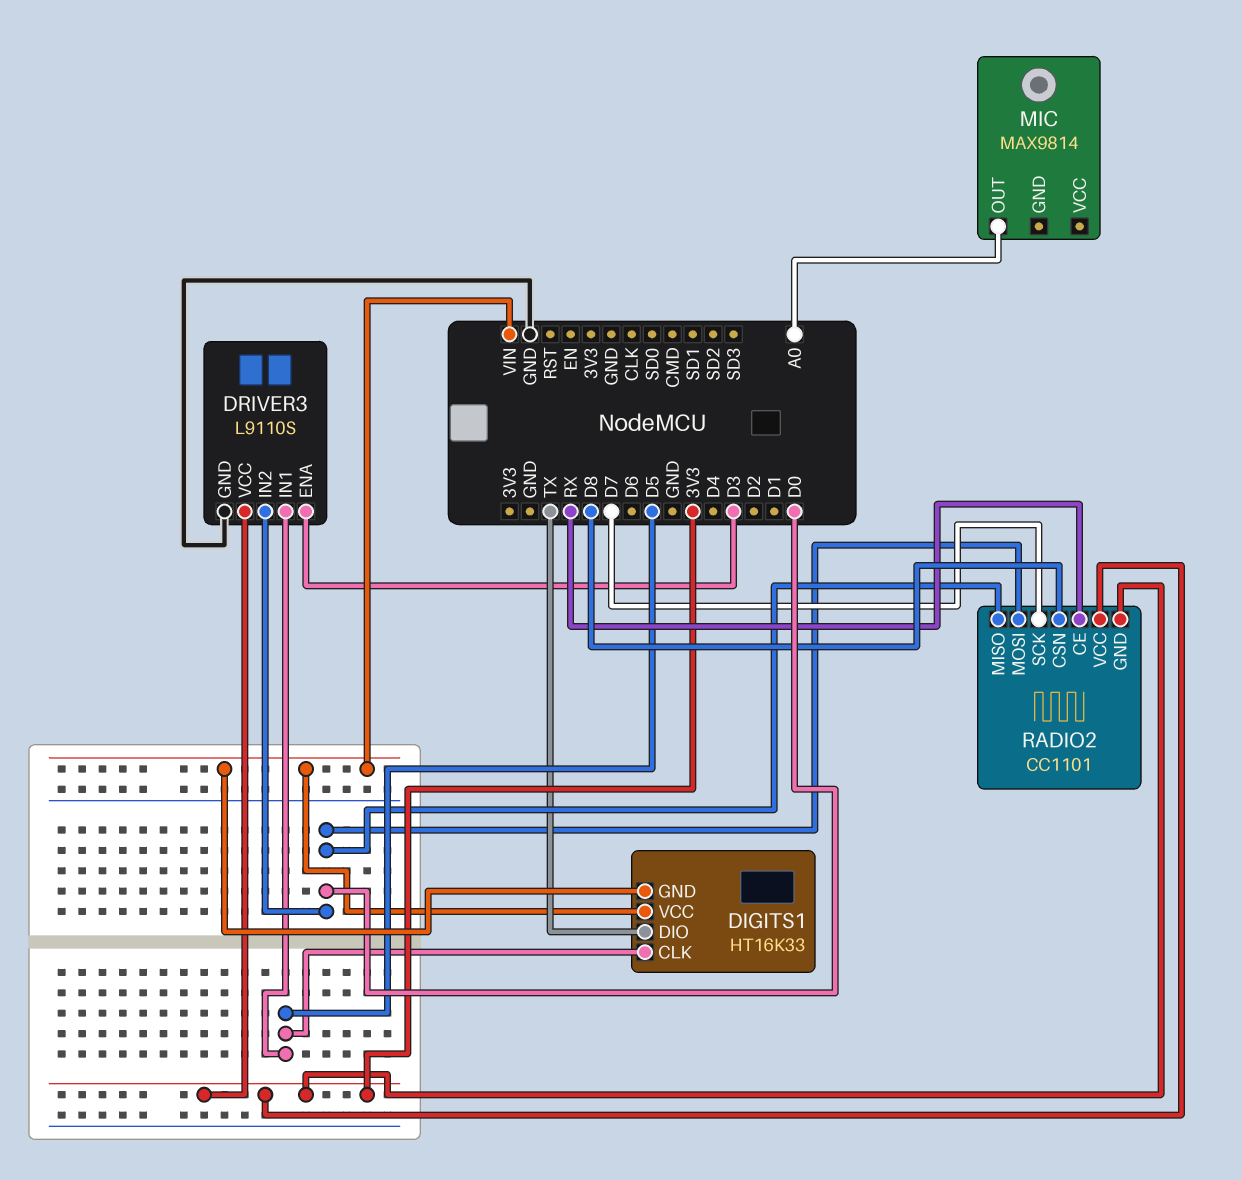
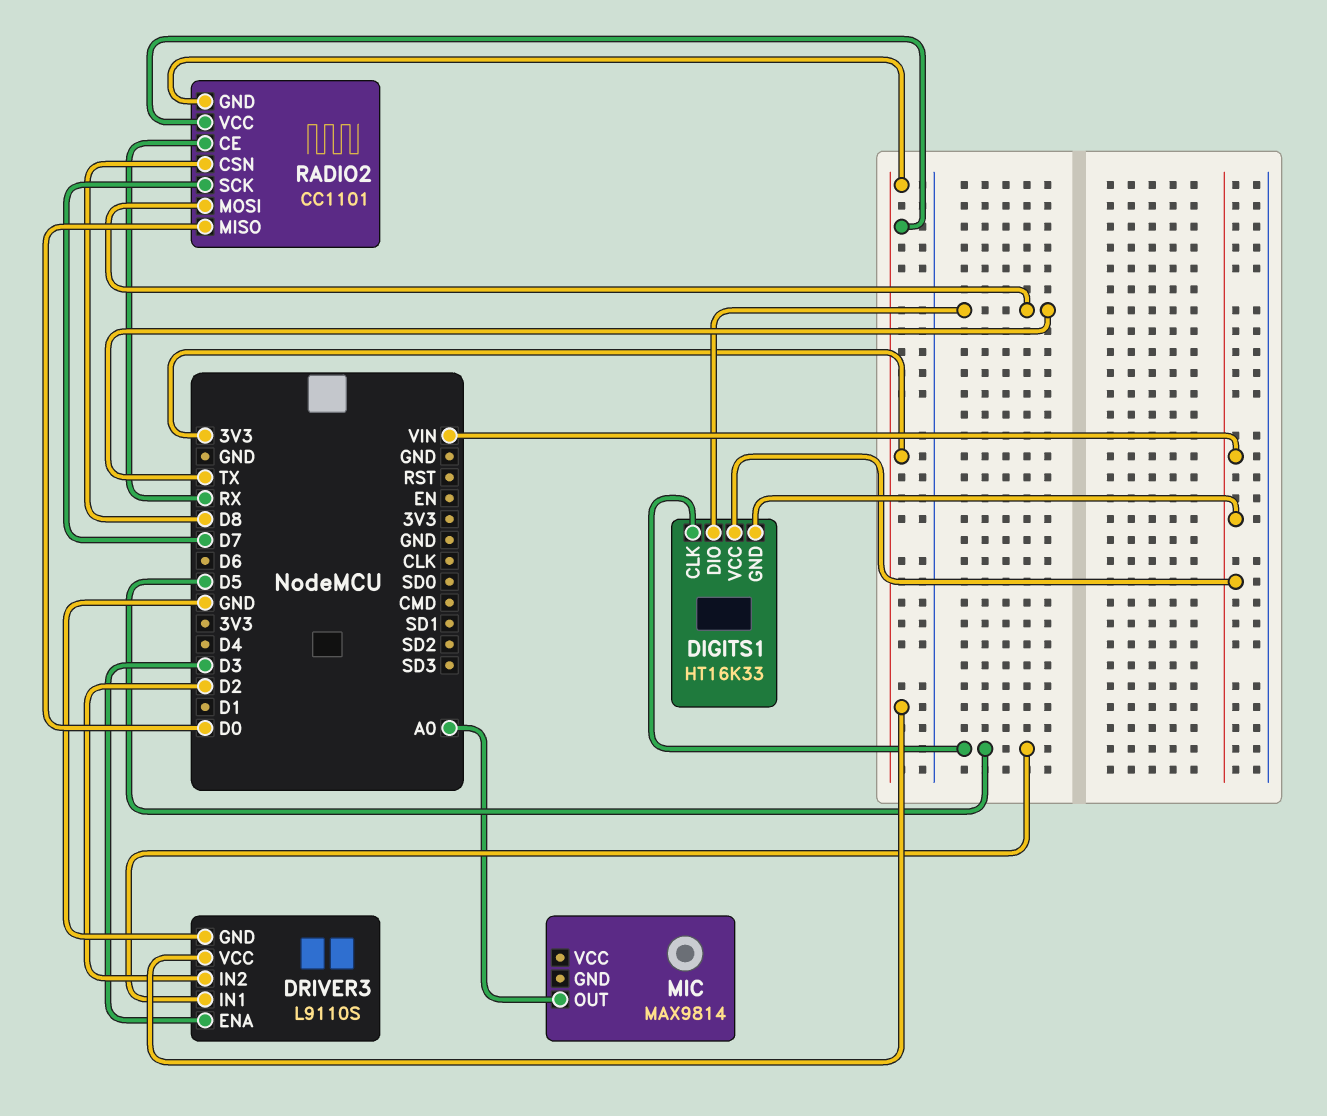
DRIVER3 pin IN2: D0 -> D2
RADIO2 pin MOSI: D0 -> TX

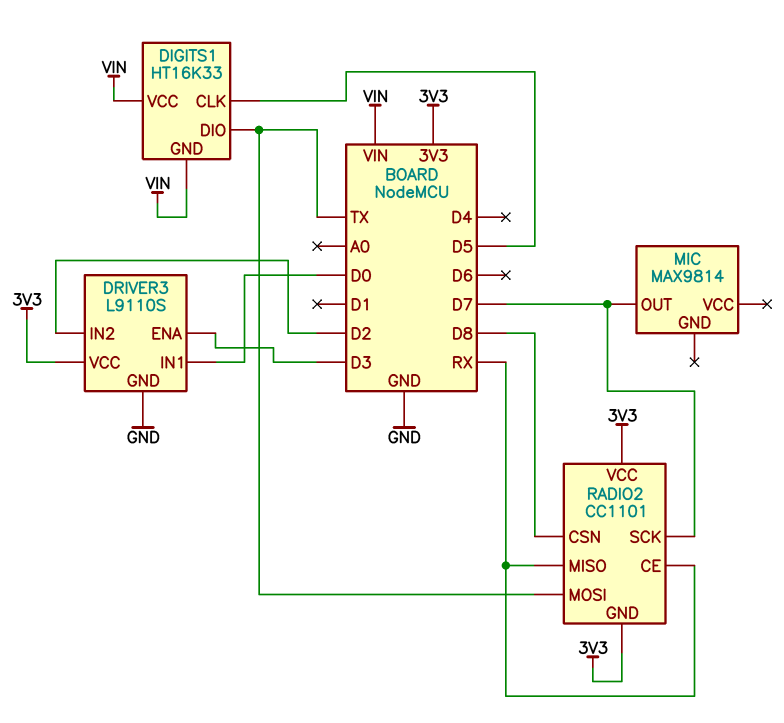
DRIVER3 pin IN1: D5 -> D0
MIC pin OUT: A0 -> D7
RADIO2 pin MISO: D0 -> RX

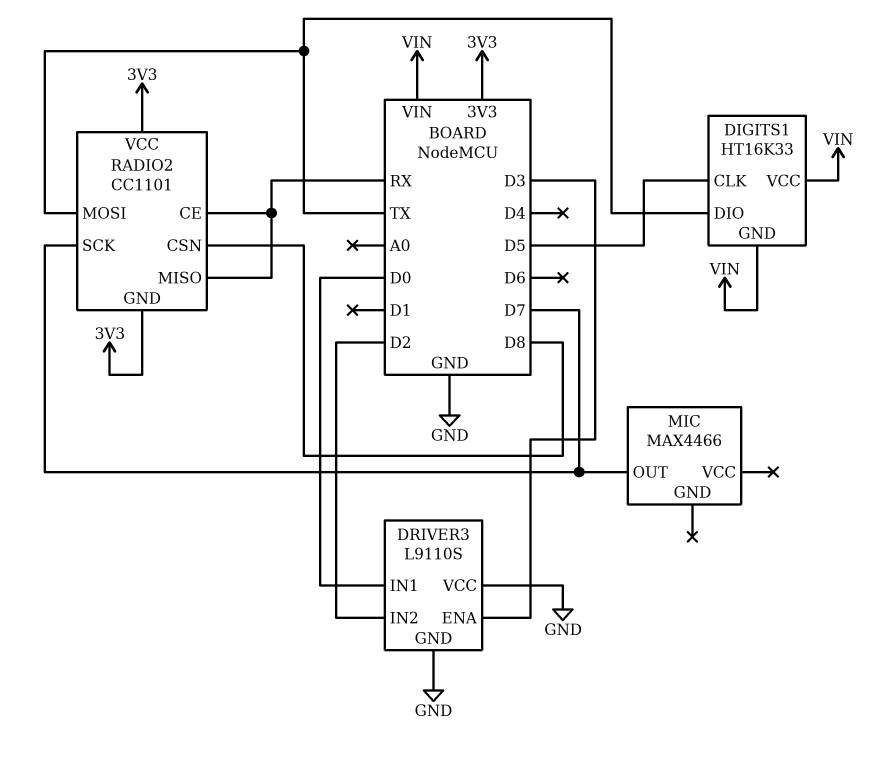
DRIVER3 pin VCC: 3V3 -> GND
MIC: MAX9814 -> MAX4466

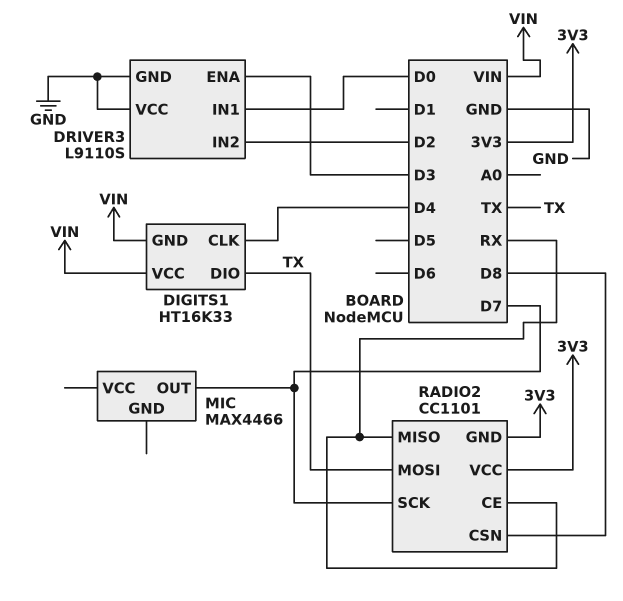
DIGITS1 pin CLK: D5 -> D4

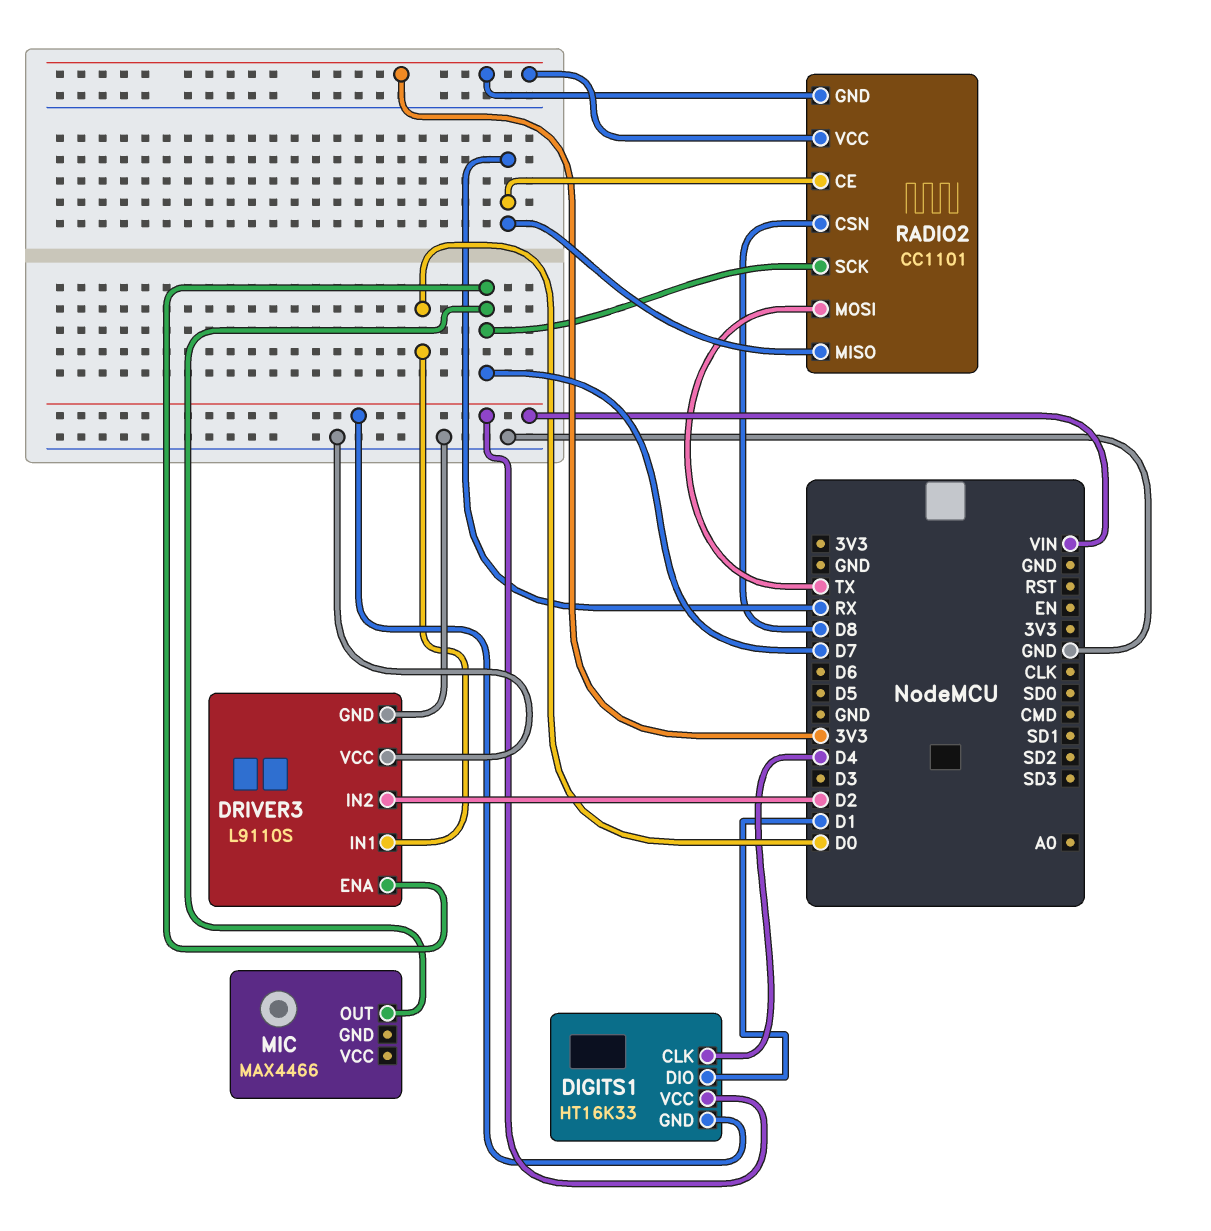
DIGITS1 pin DIO: TX -> D1
DRIVER3 pin ENA: D3 -> D7

